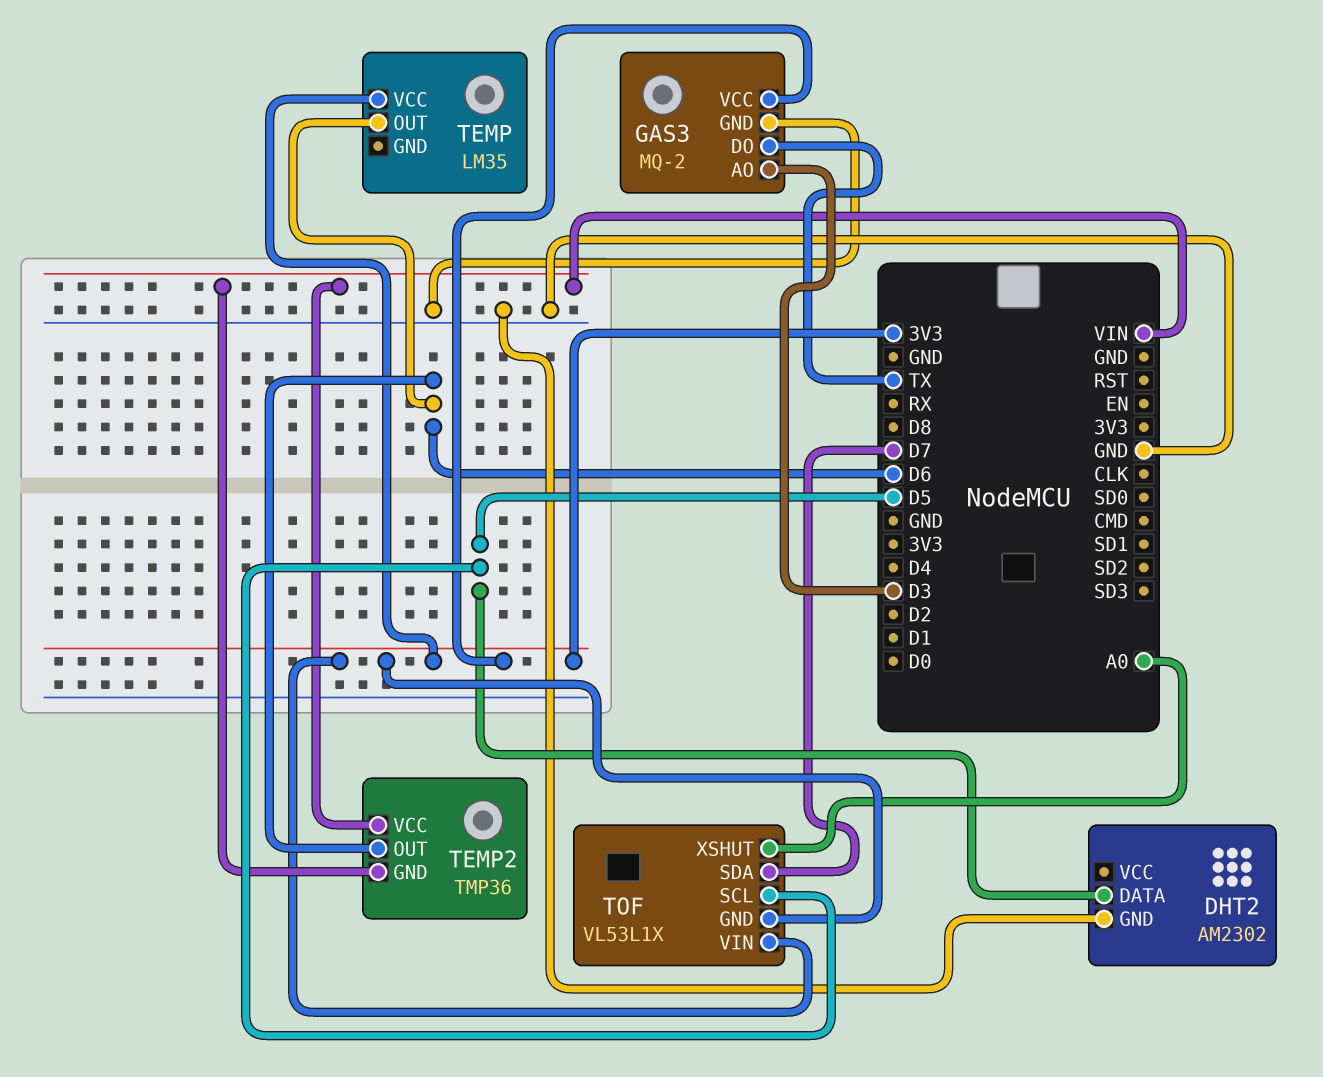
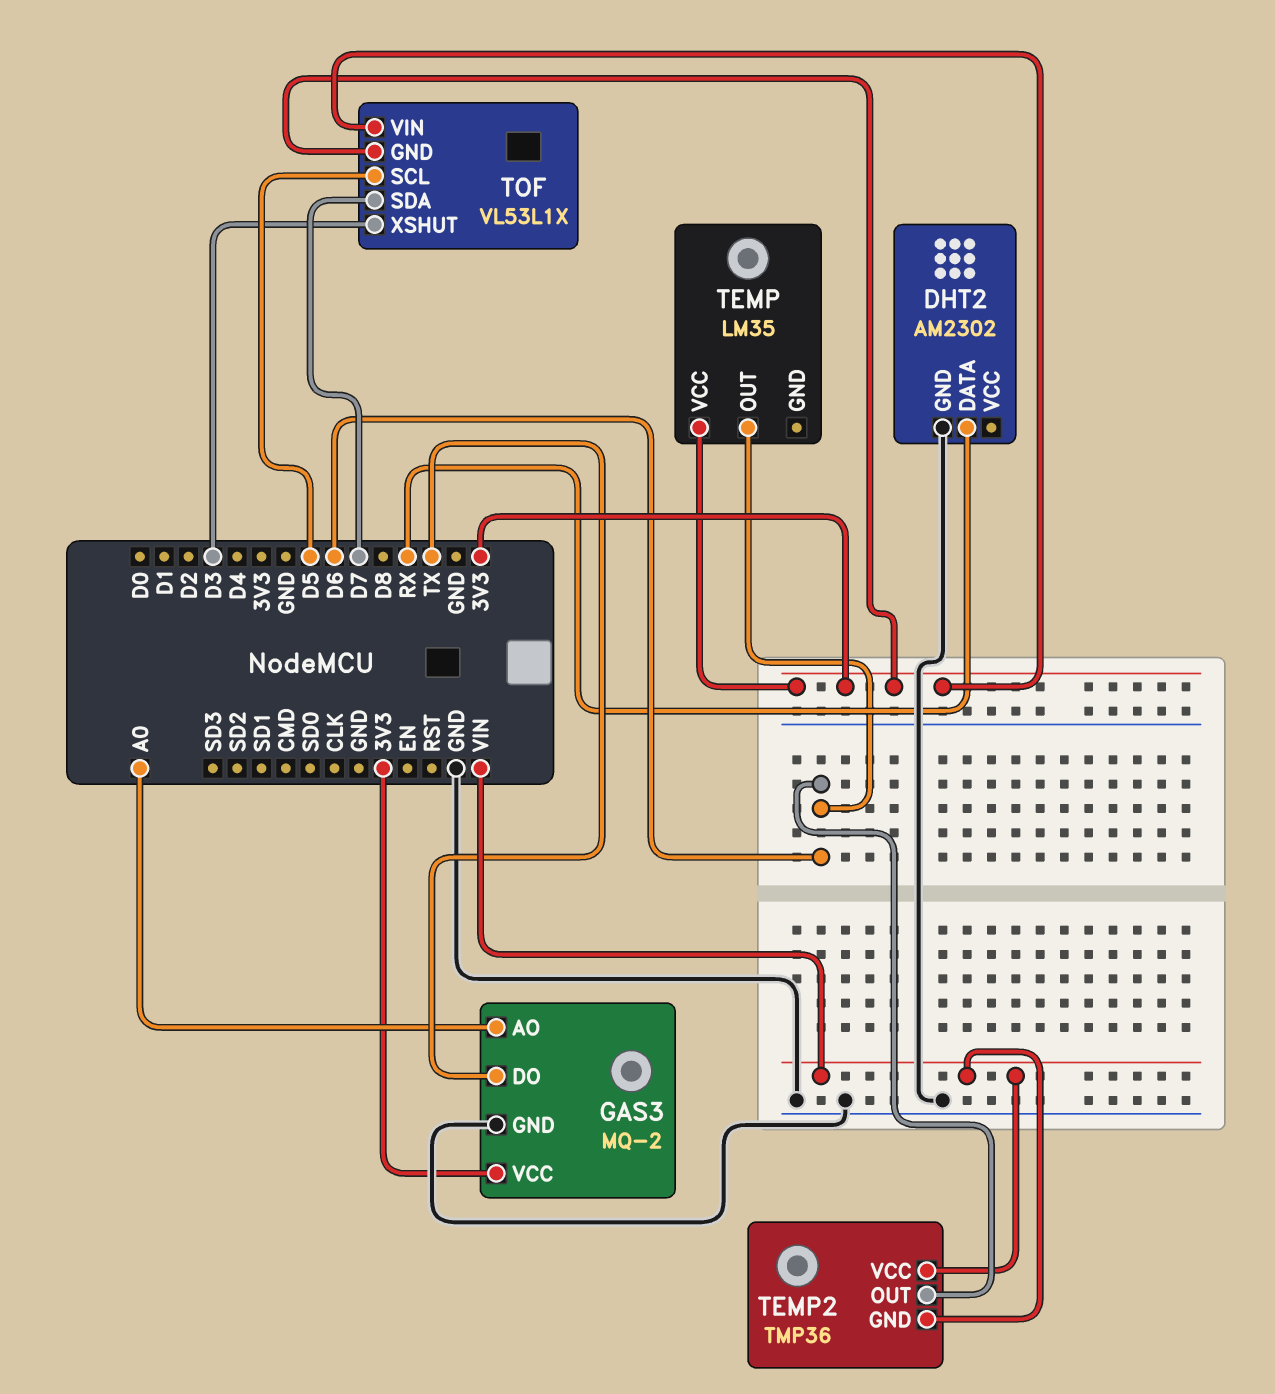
DHT2 pin DATA: D5 -> RX
GAS3 pin AO: D3 -> A0
TOF pin XSHUT: A0 -> D3

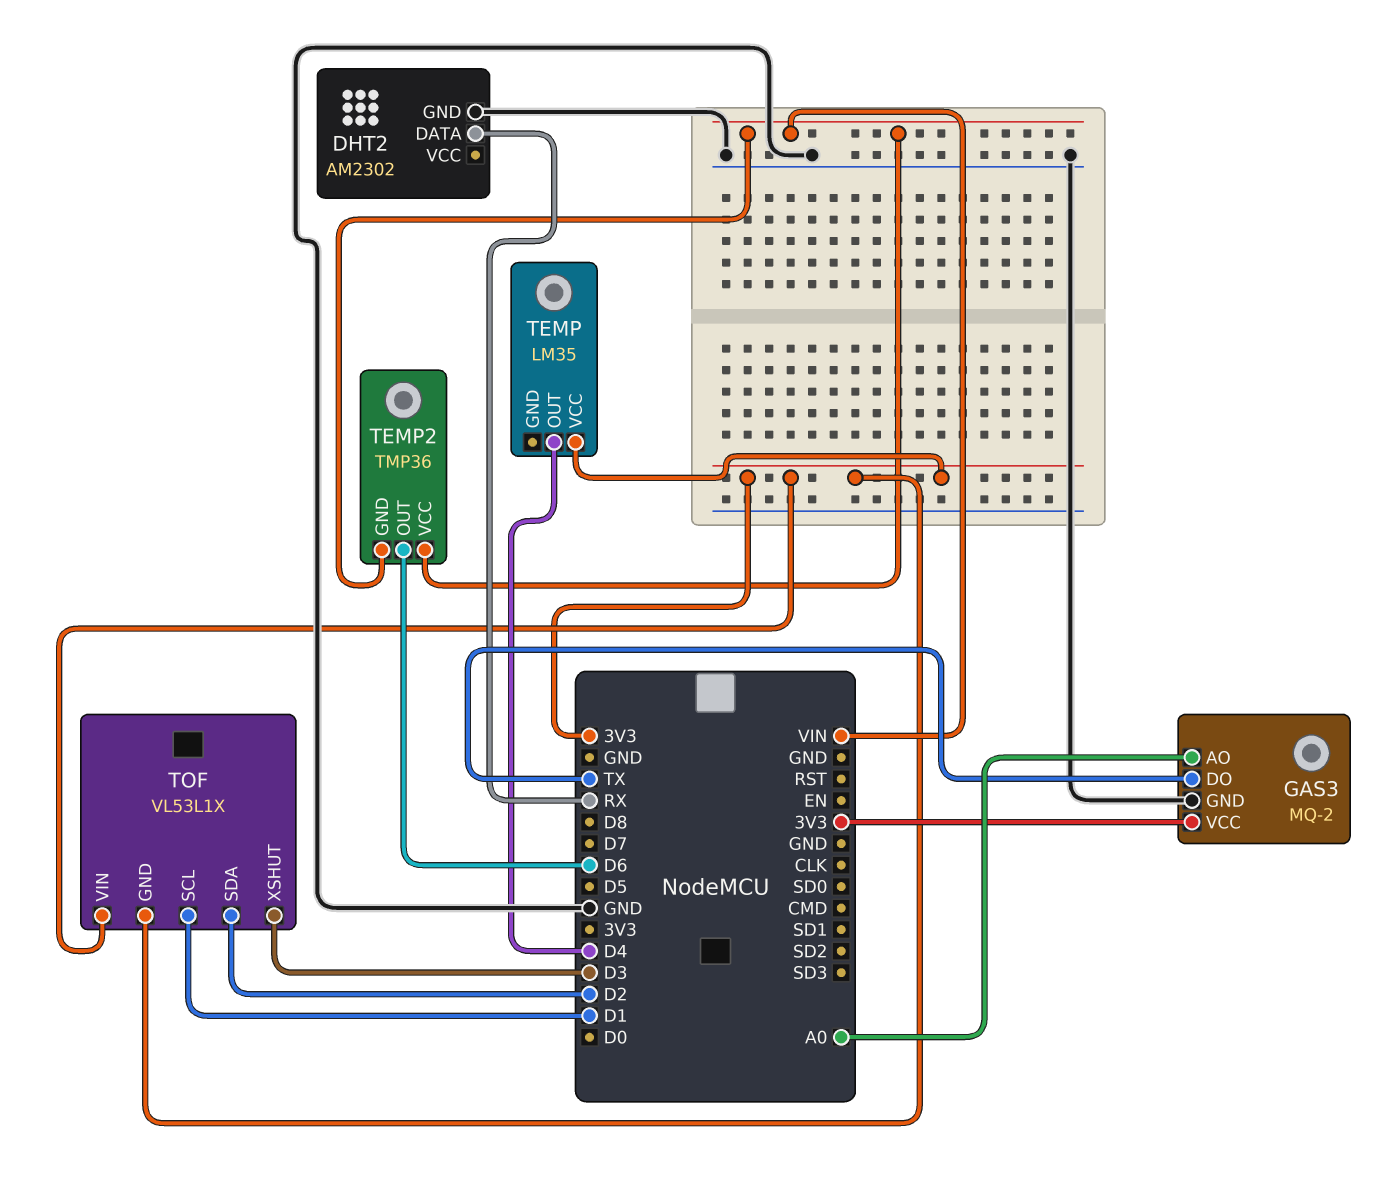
TEMP pin OUT: D6 -> D4
TOF pin SCL: D5 -> D1
TOF pin SDA: D7 -> D2

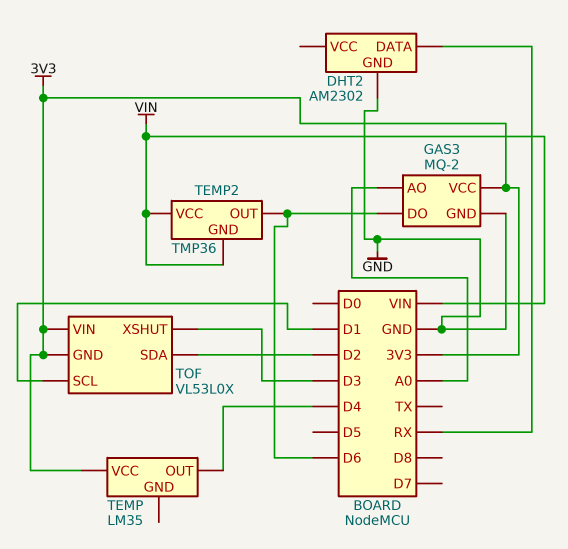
GAS3 pin DO: TX -> D6
TOF: VL53L1X -> VL53L0X

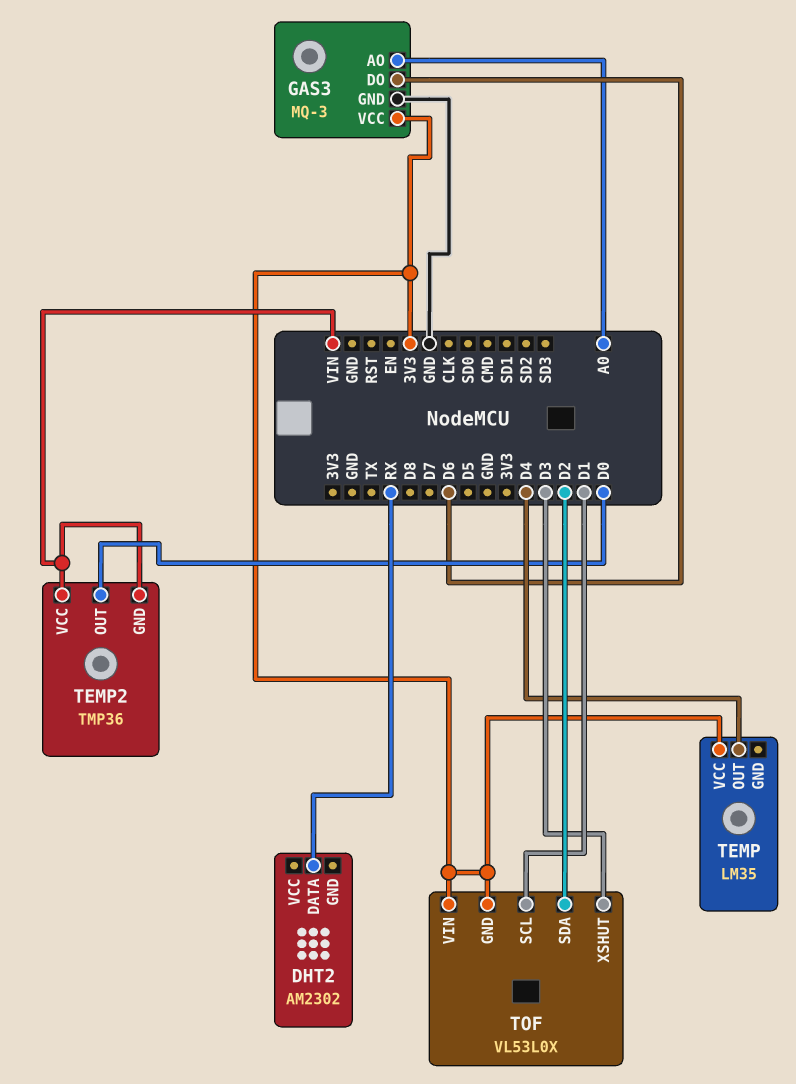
DHT2 pin GND: GND -> none
GAS3: MQ-2 -> MQ-3
TEMP2 pin OUT: D6 -> D0

